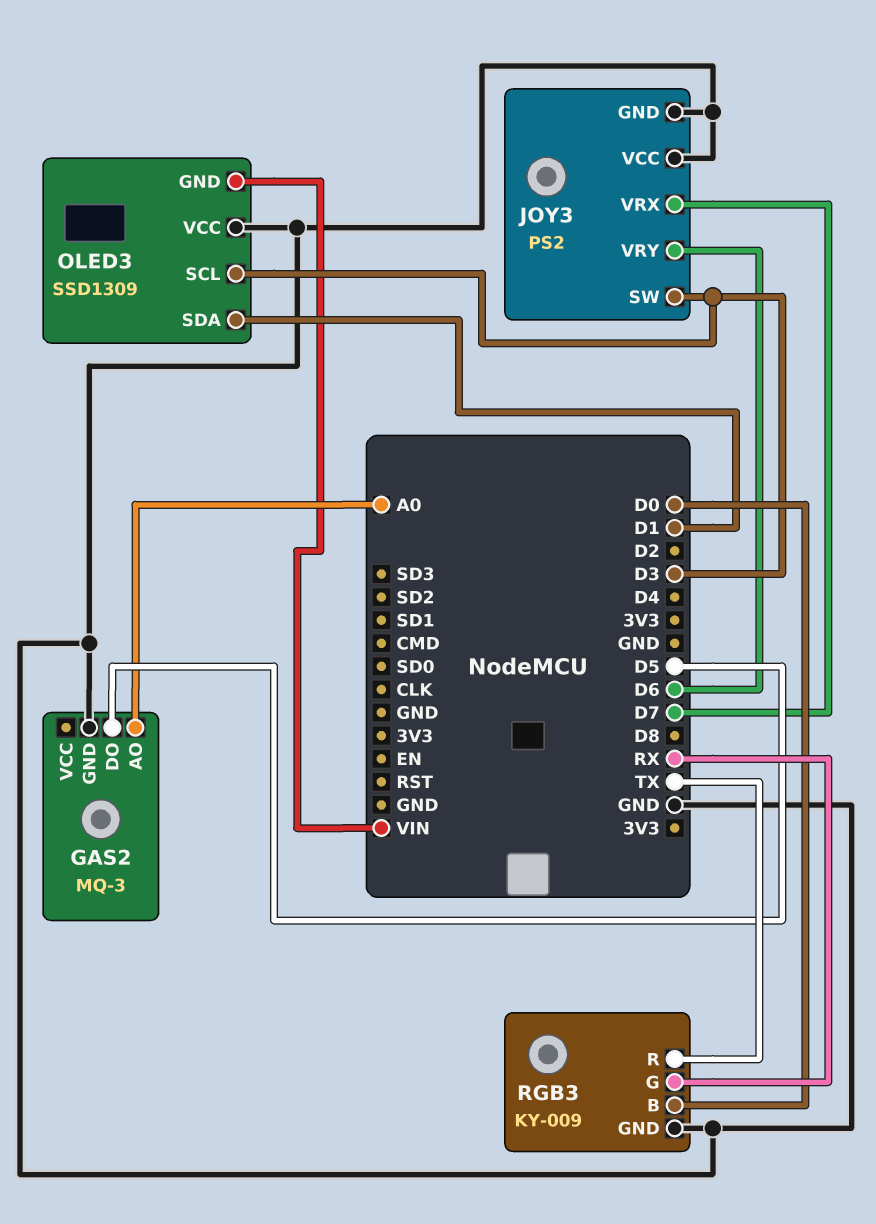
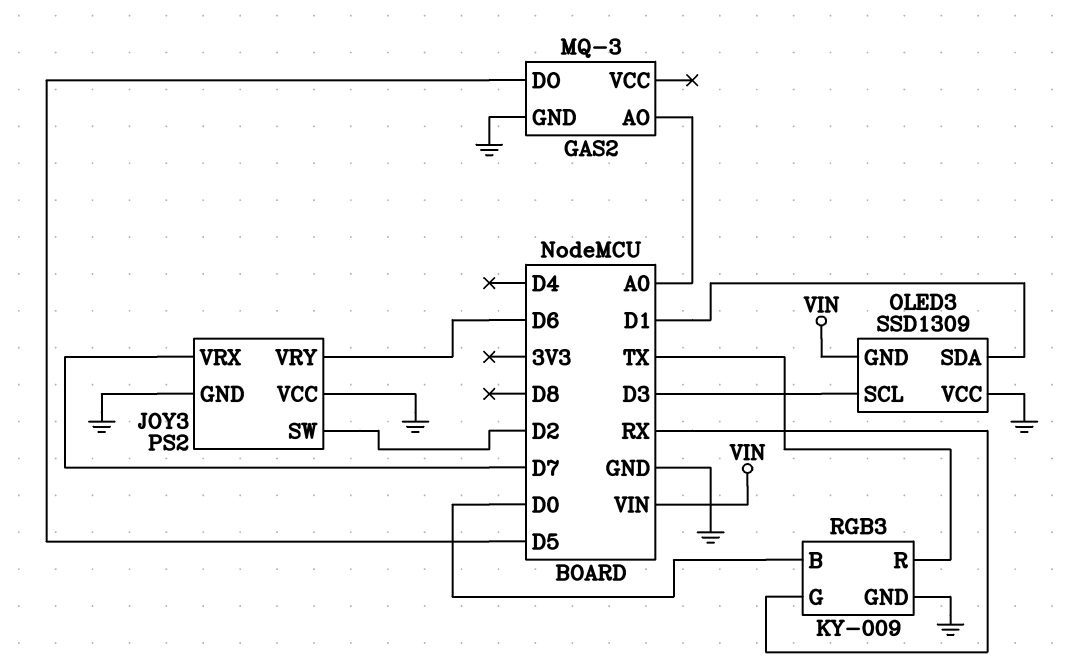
JOY3 pin SW: D3 -> D2

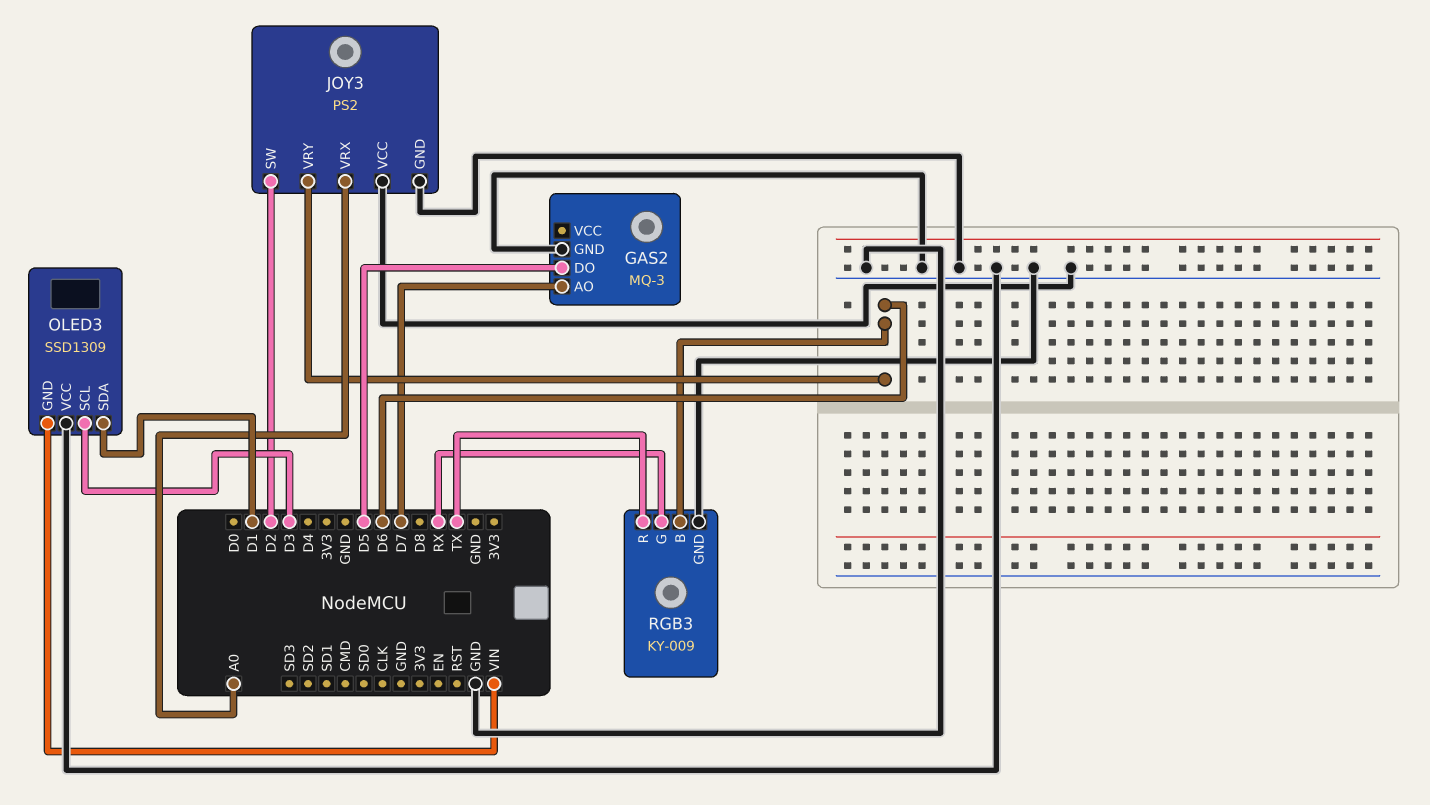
GAS2 pin AO: A0 -> D7
JOY3 pin VRX: D7 -> A0
RGB3 pin B: D0 -> D6

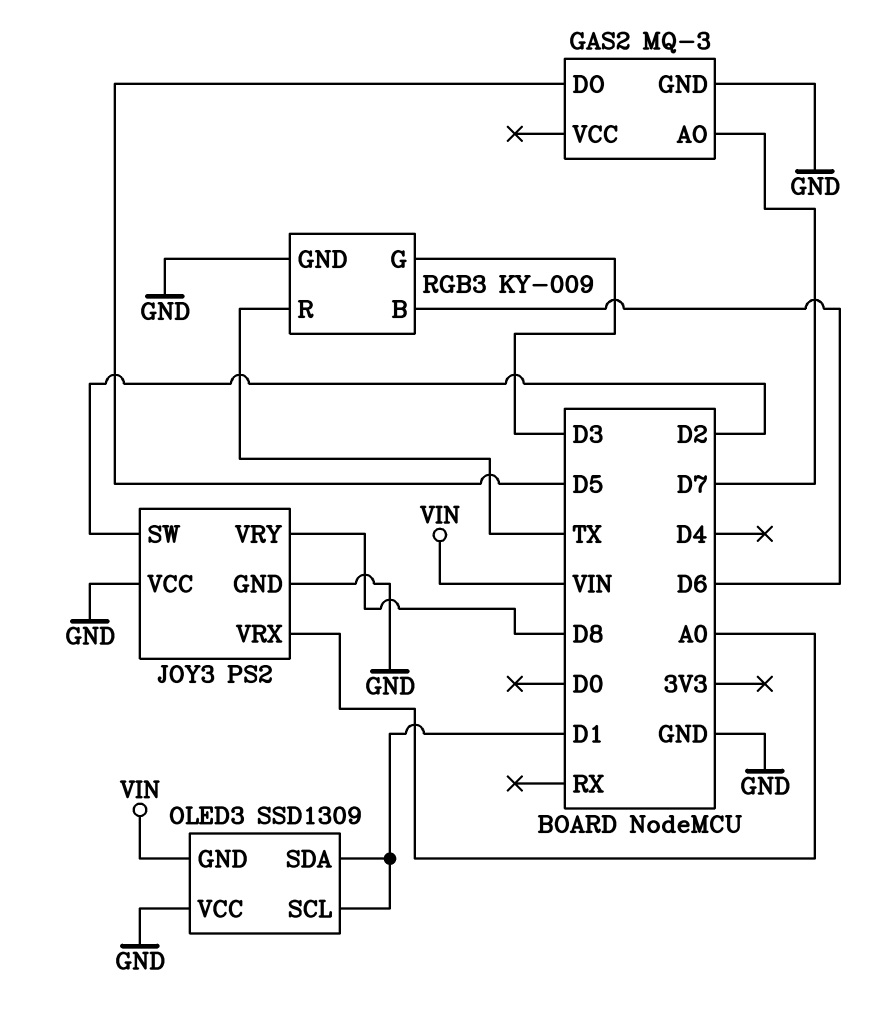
JOY3 pin VRY: D6 -> D8
OLED3 pin SCL: D3 -> D1
RGB3 pin G: RX -> D3

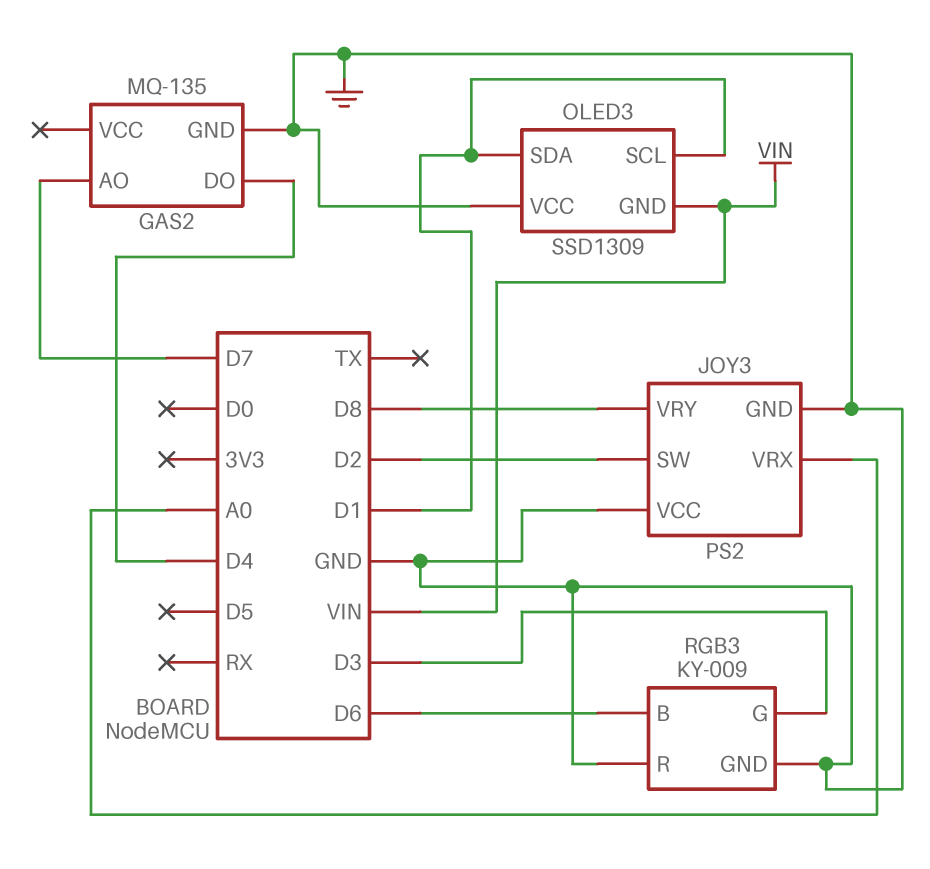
GAS2: MQ-3 -> MQ-135
GAS2 pin DO: D5 -> D4
RGB3 pin R: TX -> GND

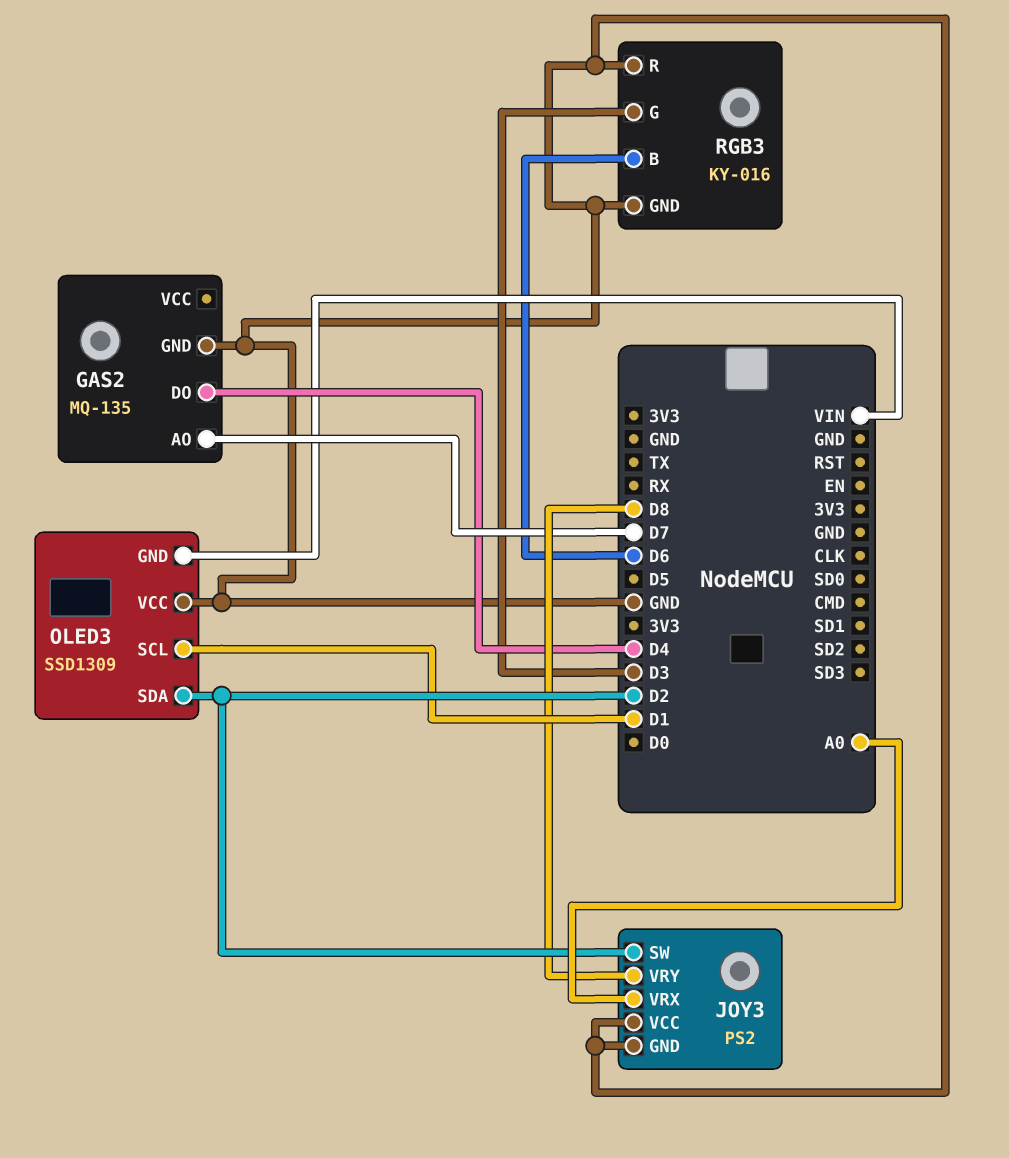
OLED3 pin SDA: D1 -> D2
RGB3: KY-009 -> KY-016

